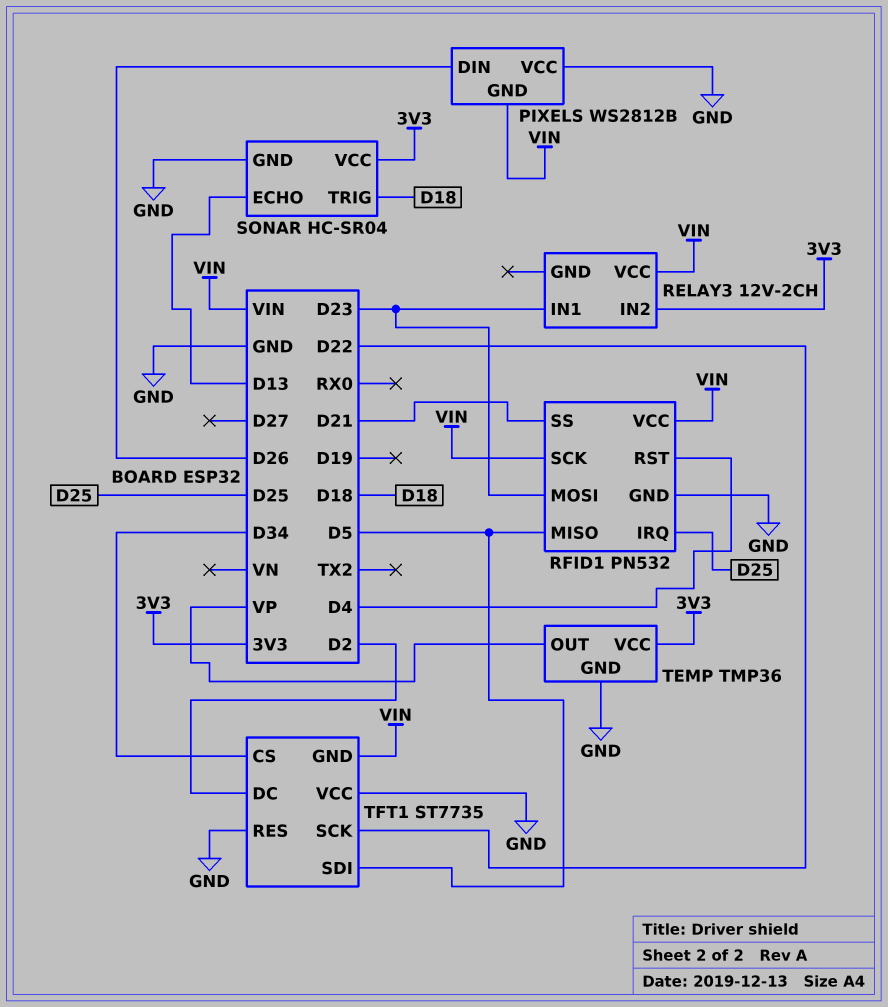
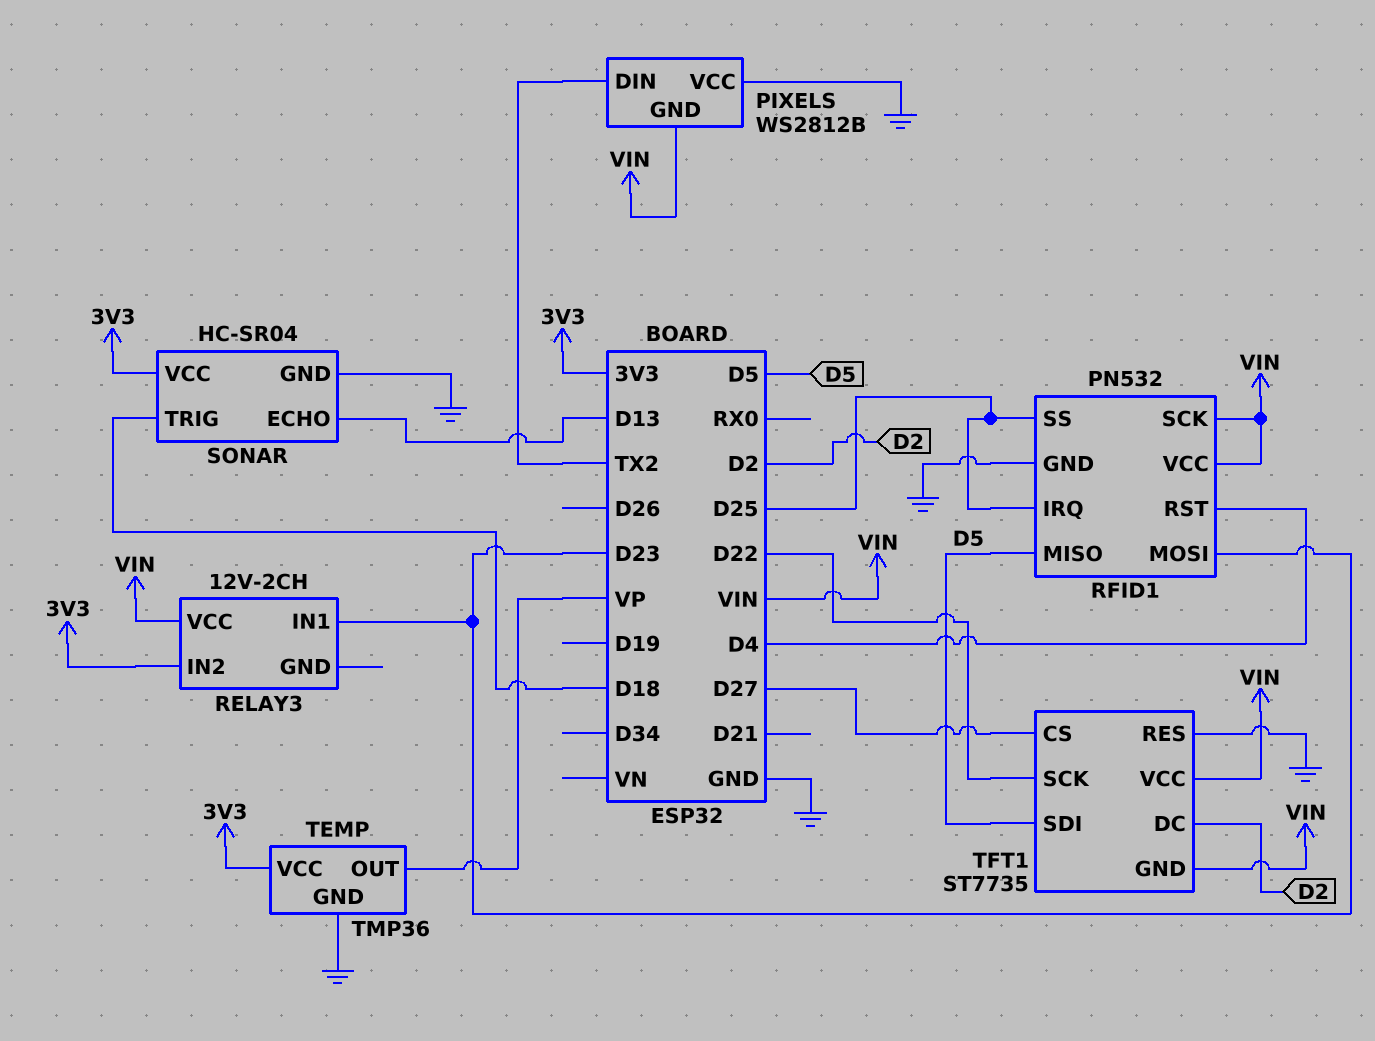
PIXELS pin DIN: D26 -> TX2
RFID1 pin SS: D21 -> D25
TFT1 pin CS: D34 -> D27
TFT1 pin VCC: GND -> VIN

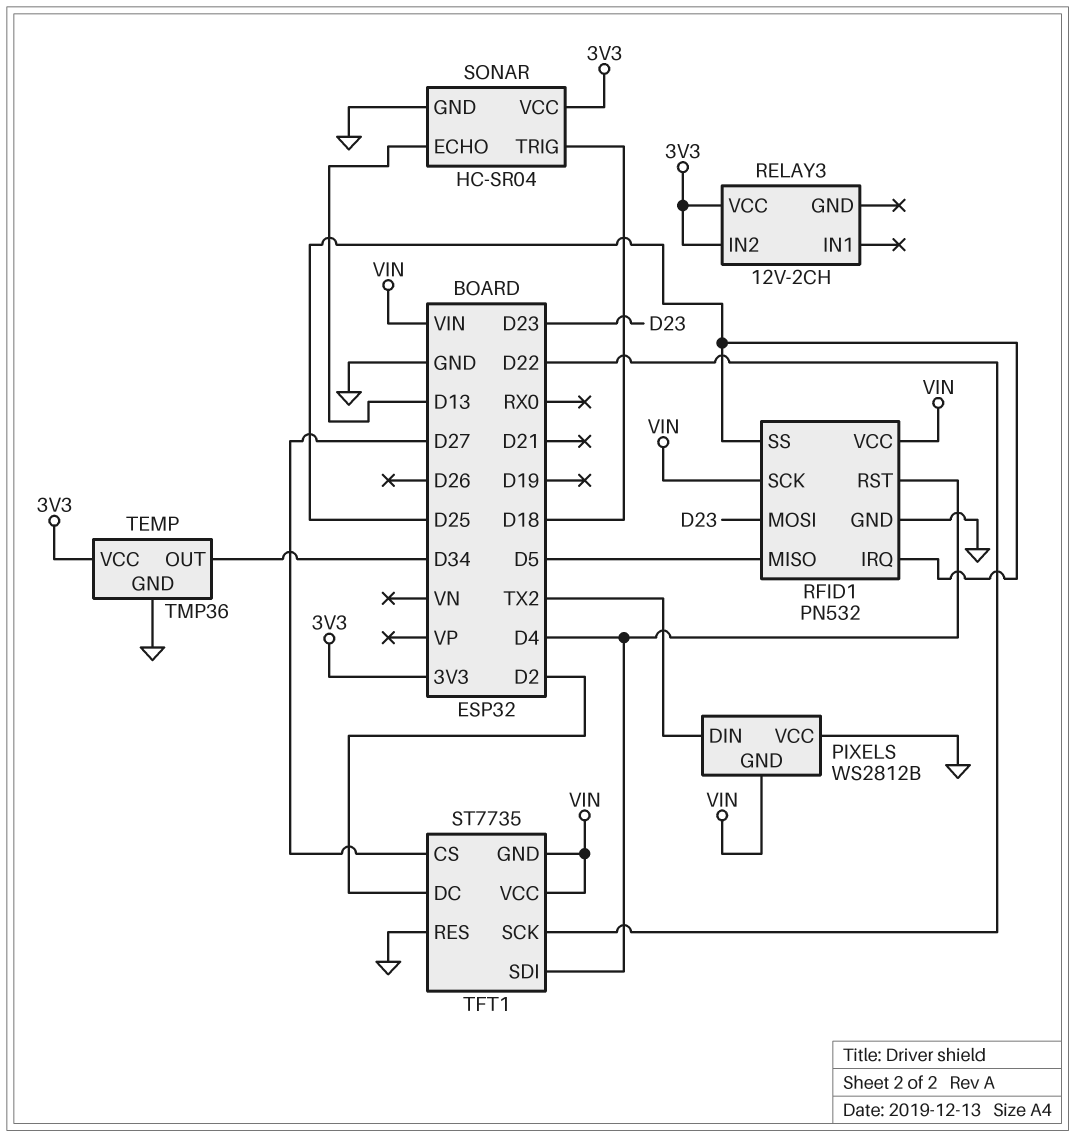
RELAY3 pin IN1: D23 -> none
RELAY3 pin VCC: VIN -> 3V3
TEMP pin OUT: VP -> D34
TFT1 pin SDI: D5 -> D4

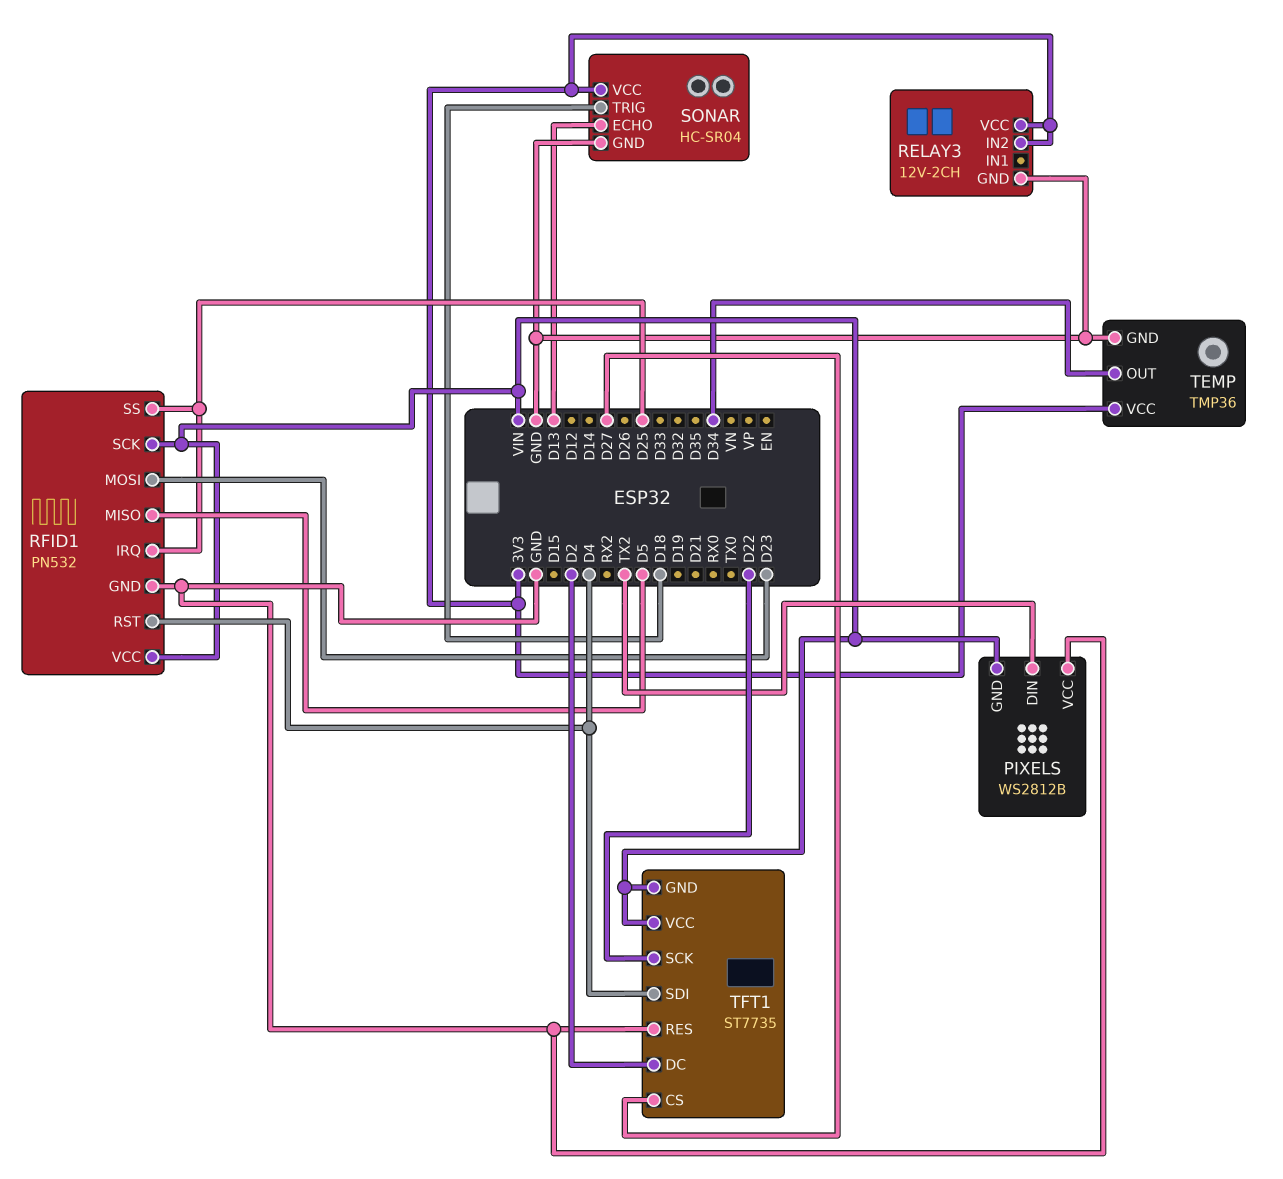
RELAY3 pin GND: none -> GND

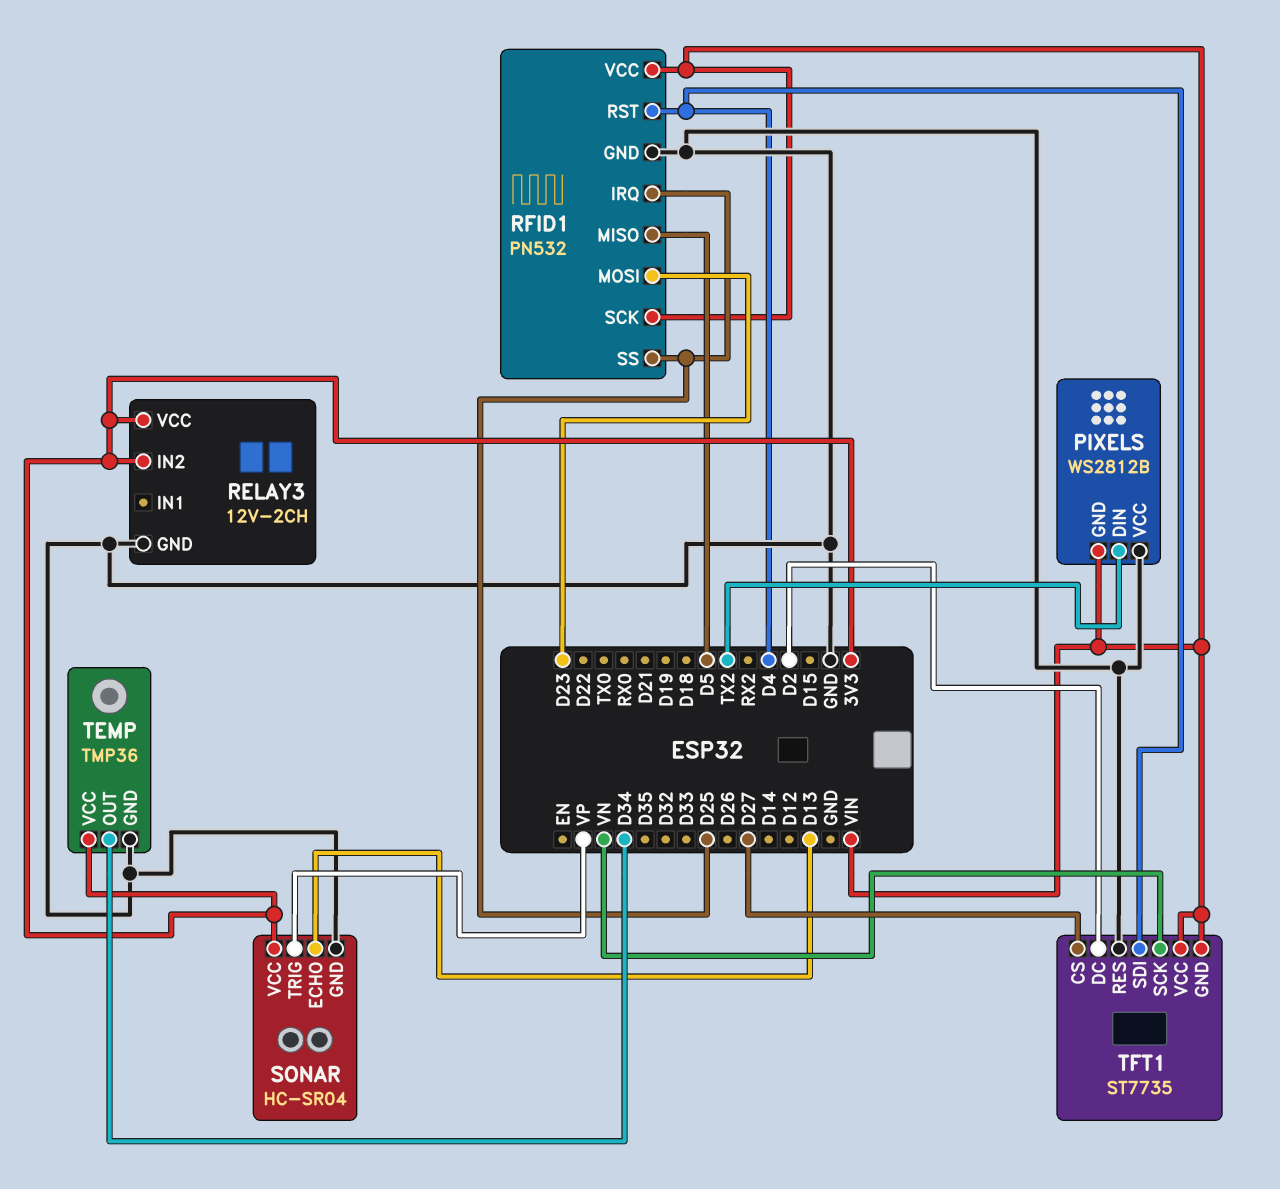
SONAR pin TRIG: D18 -> VP
TFT1 pin SCK: D22 -> VN

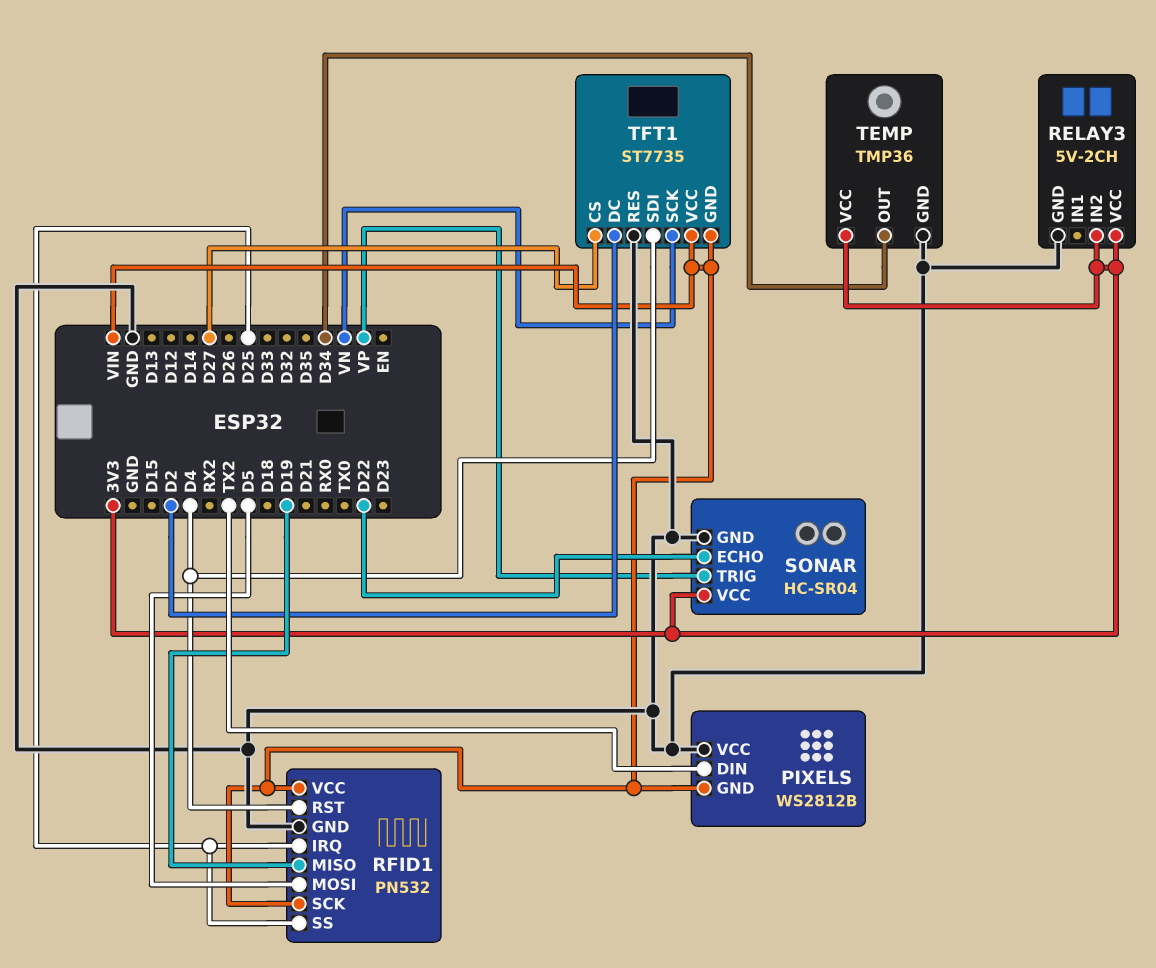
RELAY3: 12V-2CH -> 5V-2CH
RFID1 pin MISO: D5 -> D19
RFID1 pin MOSI: D23 -> D5
SONAR pin ECHO: D13 -> D22

